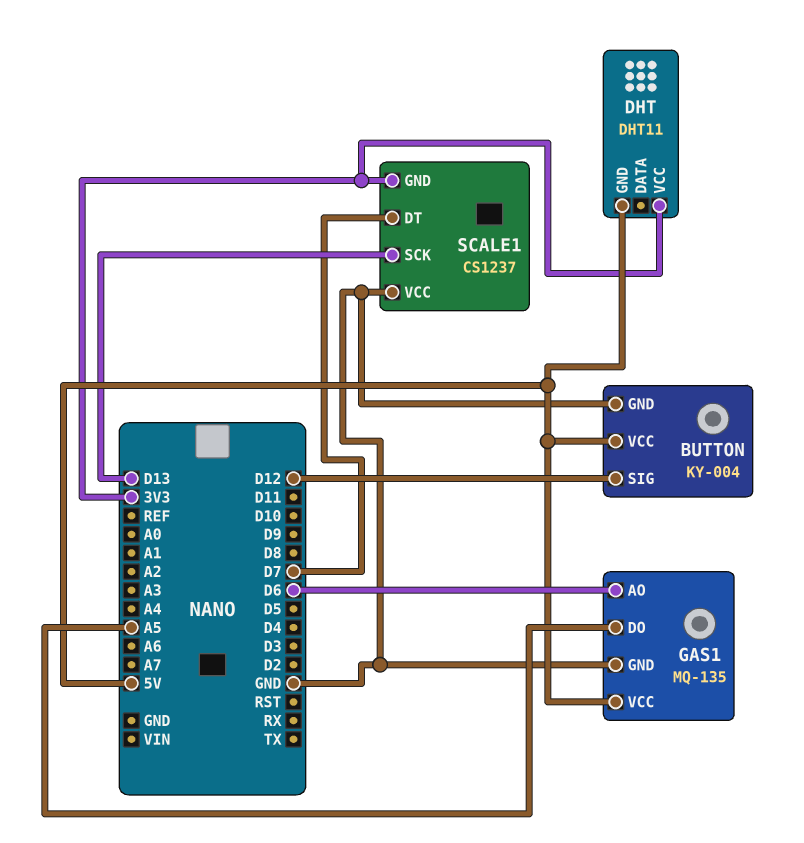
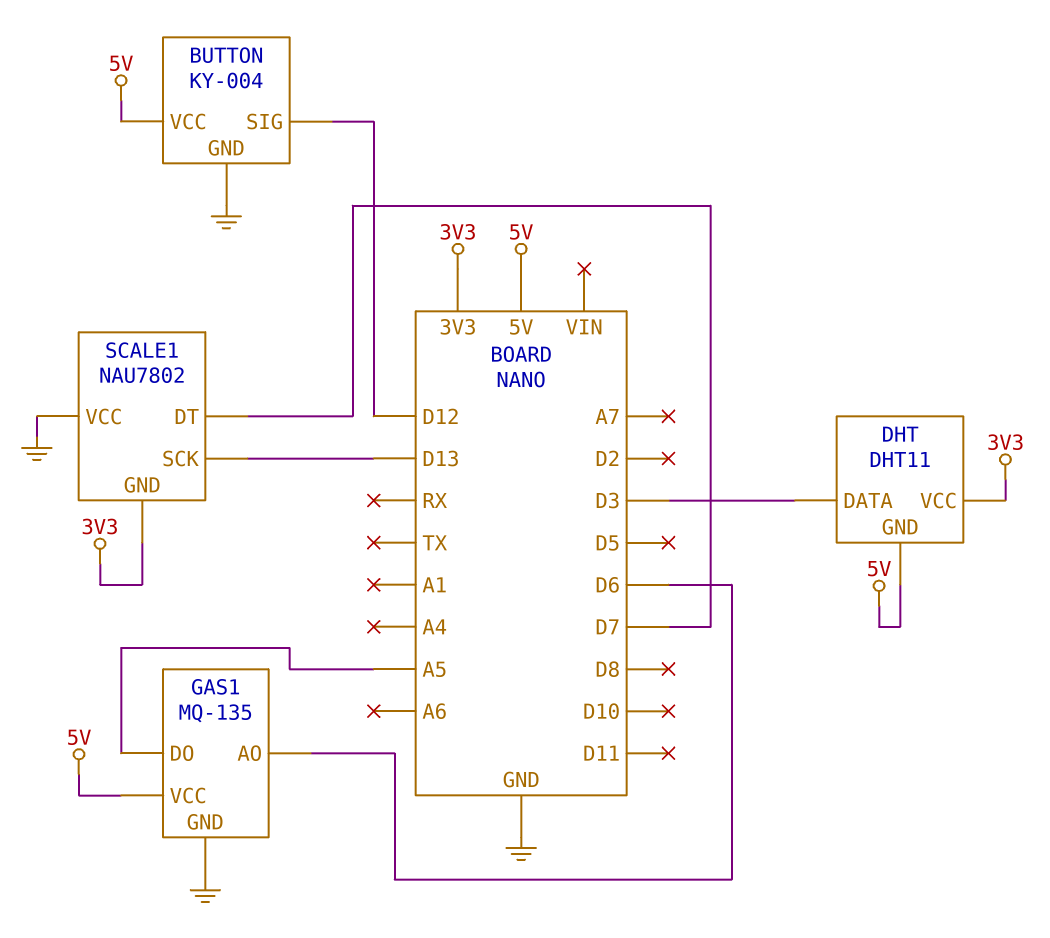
DHT pin DATA: none -> D3
SCALE1: CS1237 -> NAU7802

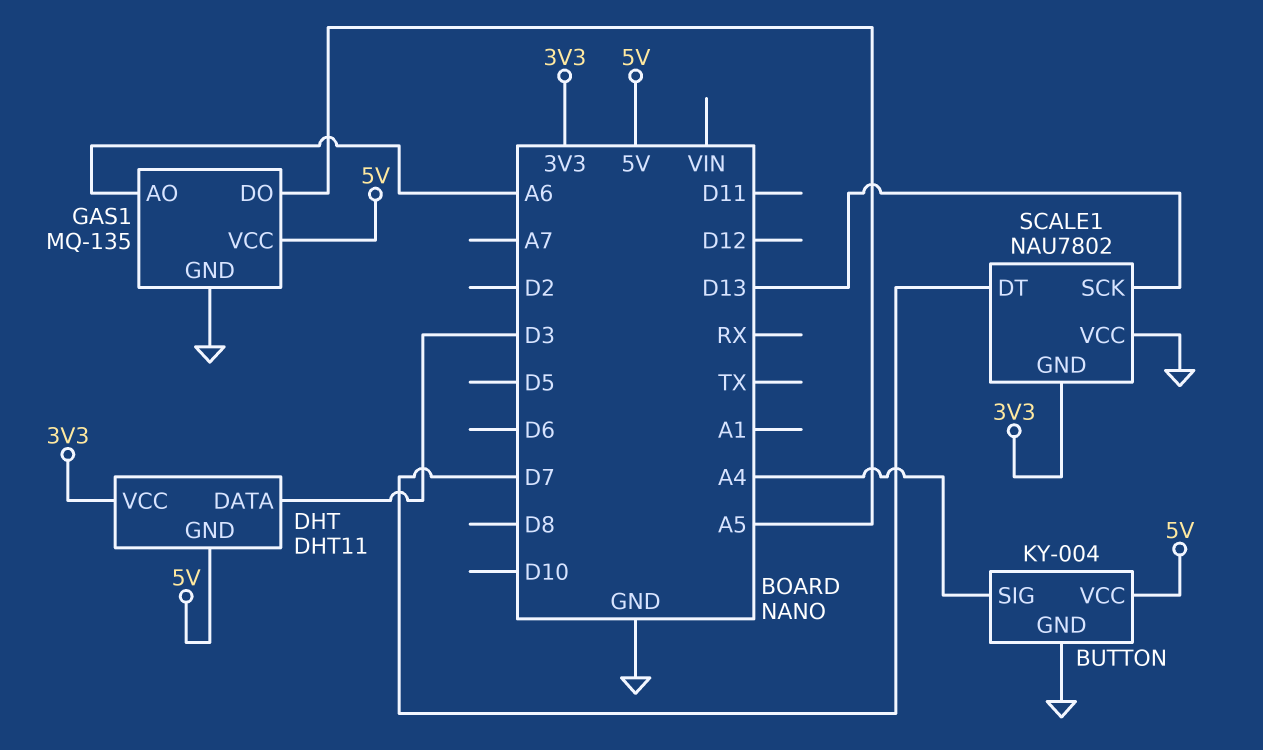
BUTTON pin SIG: D12 -> A4
GAS1 pin AO: D6 -> A6

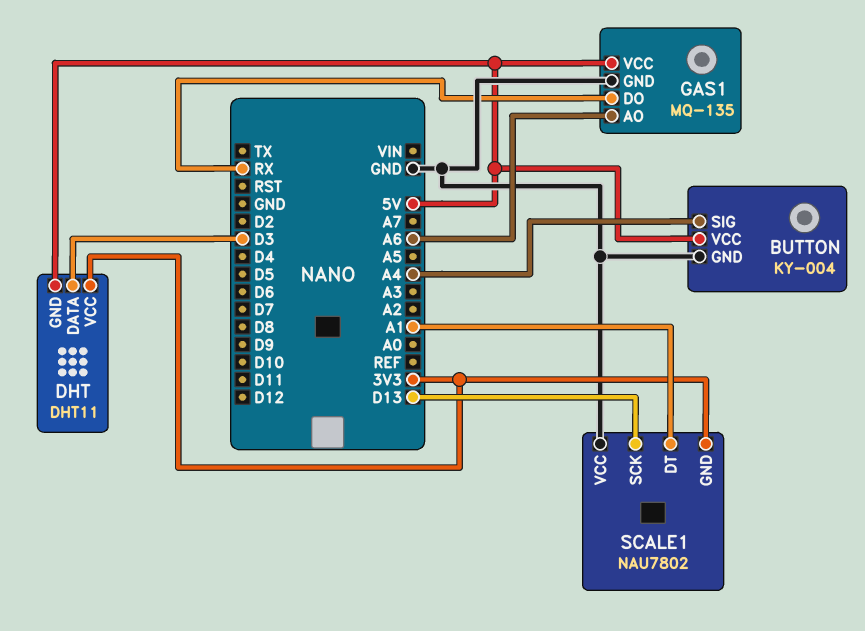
GAS1 pin DO: A5 -> RX
SCALE1 pin DT: D7 -> A1

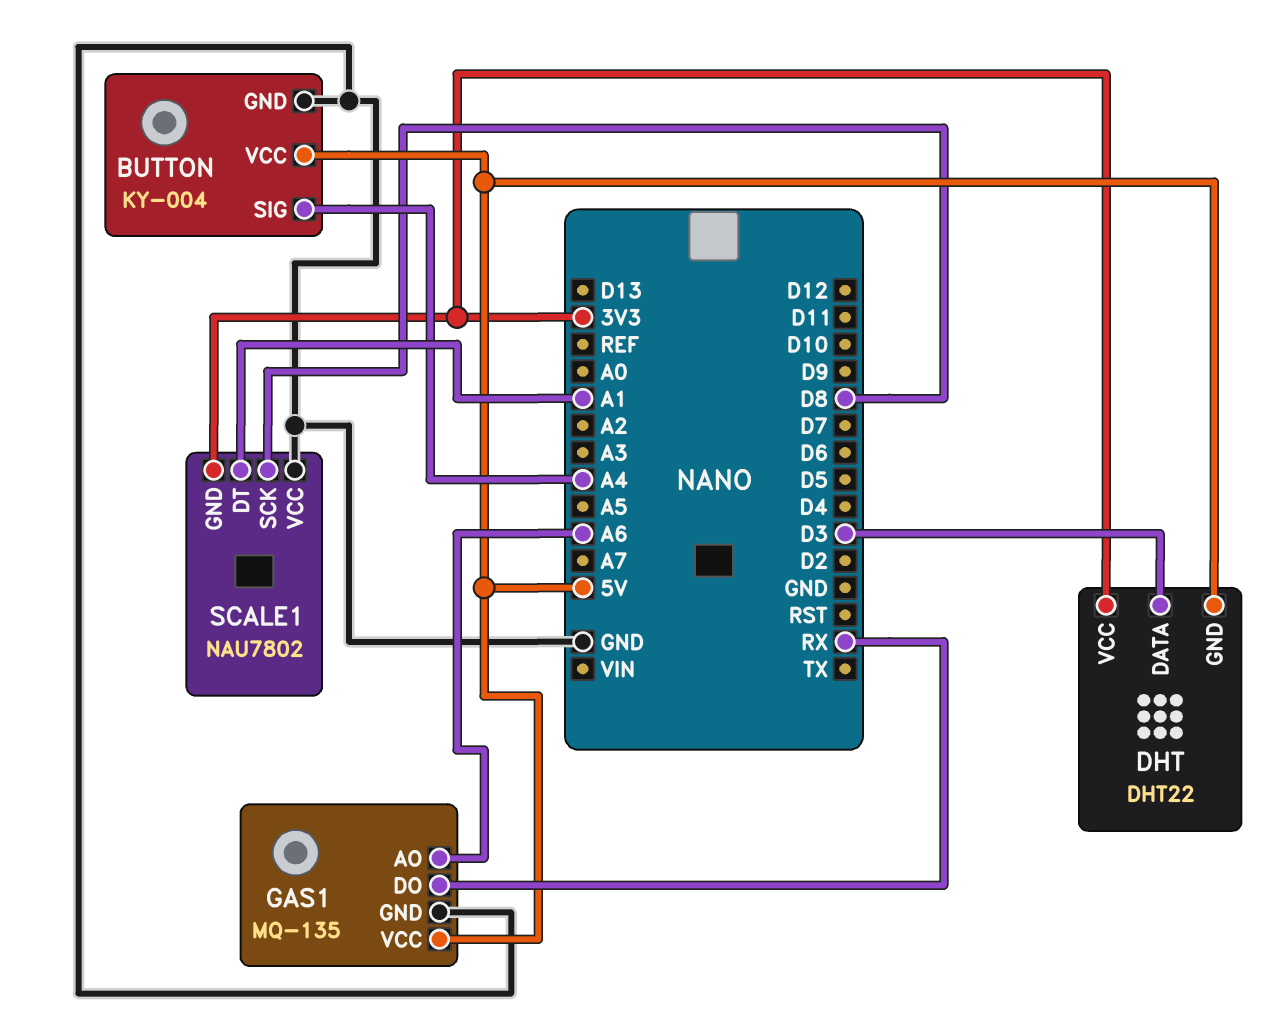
DHT: DHT11 -> DHT22
SCALE1 pin SCK: D13 -> D8

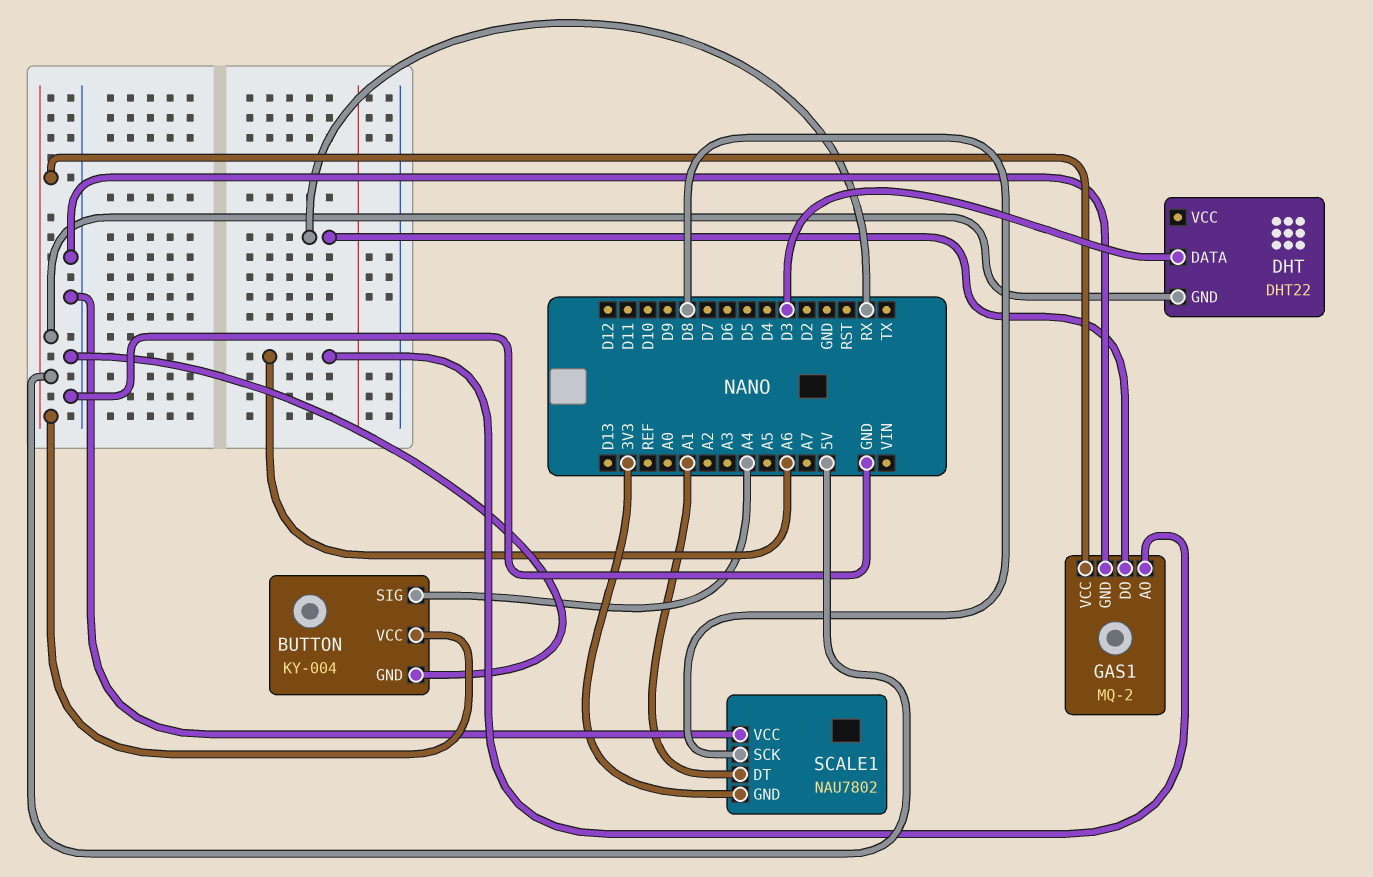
DHT pin VCC: 3V3 -> none
GAS1: MQ-135 -> MQ-2

